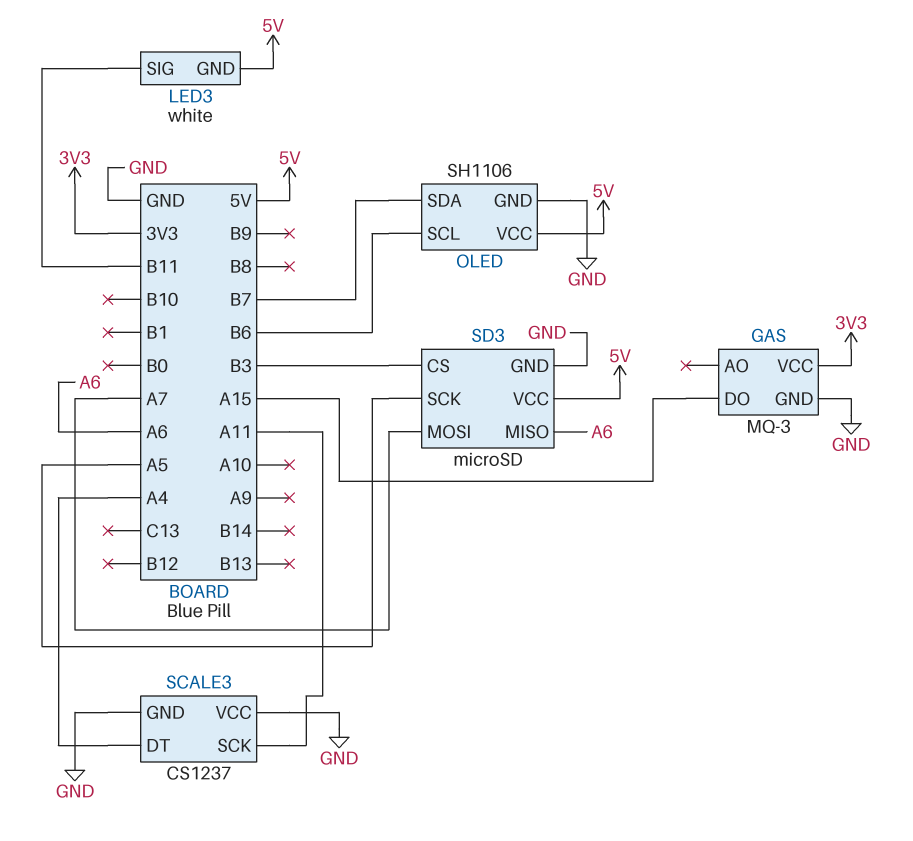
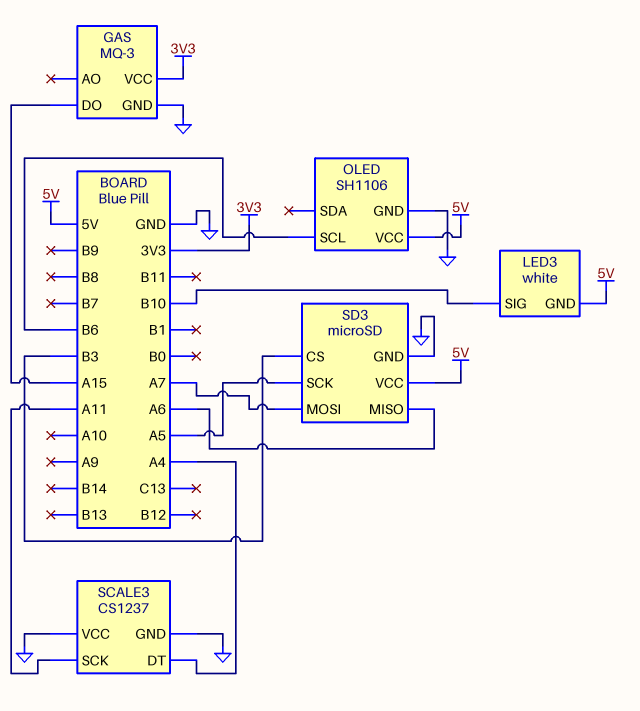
LED3 pin SIG: B11 -> B10
OLED pin SDA: B7 -> none

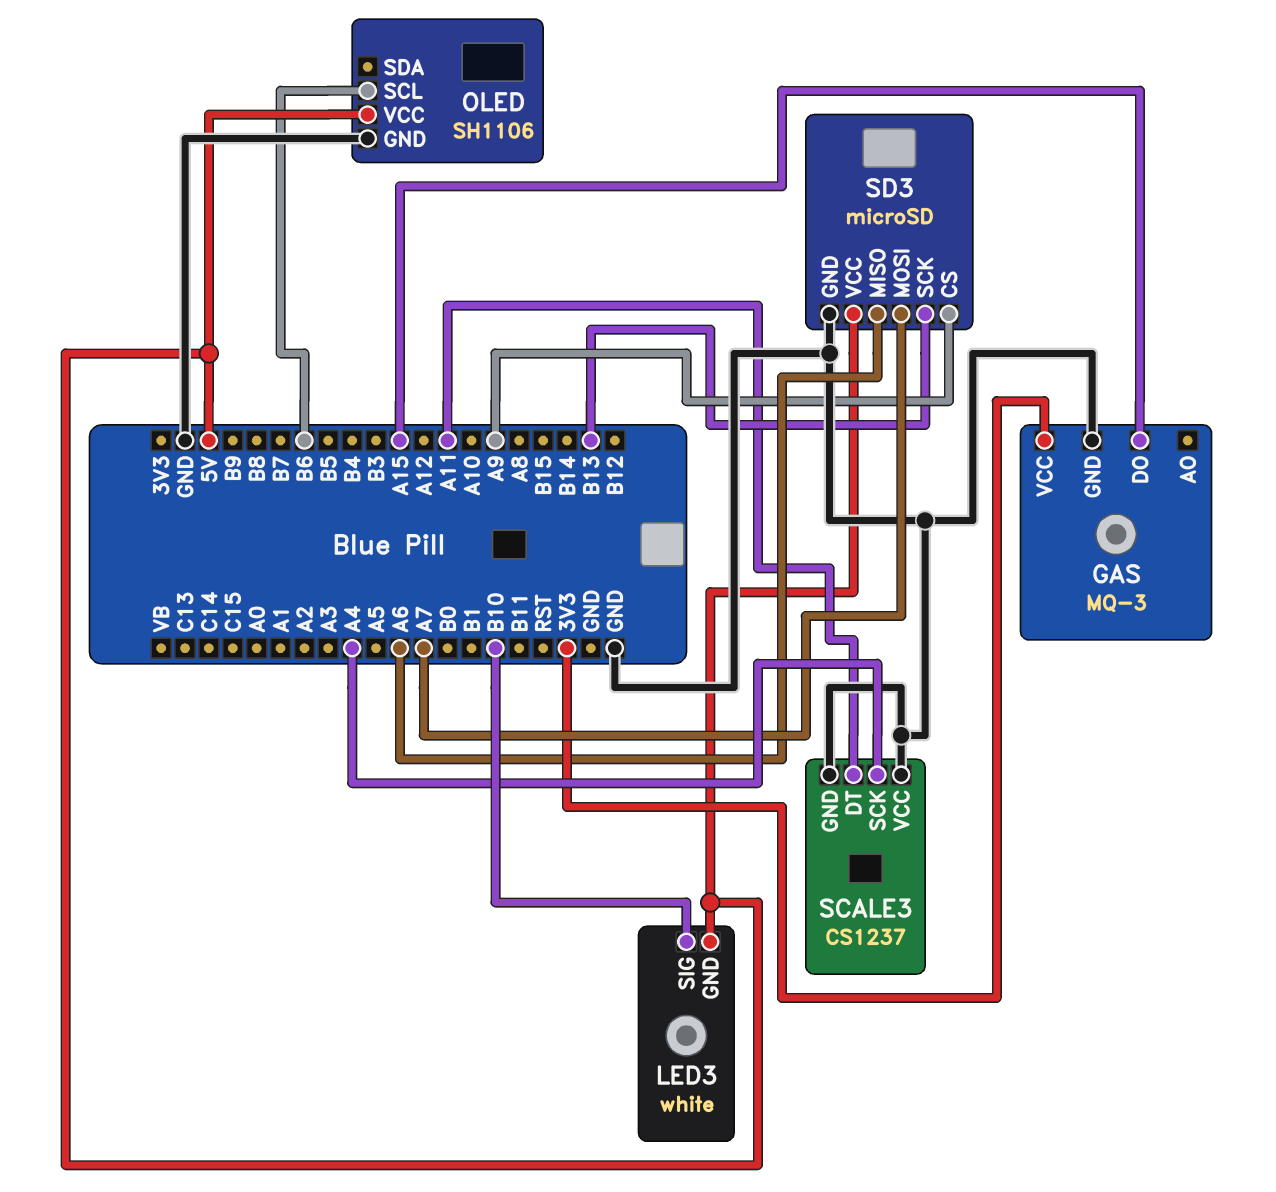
SCALE3 pin DT: A4 -> A11
SCALE3 pin SCK: A11 -> A4
SD3 pin CS: B3 -> A9
SD3 pin SCK: A5 -> B13

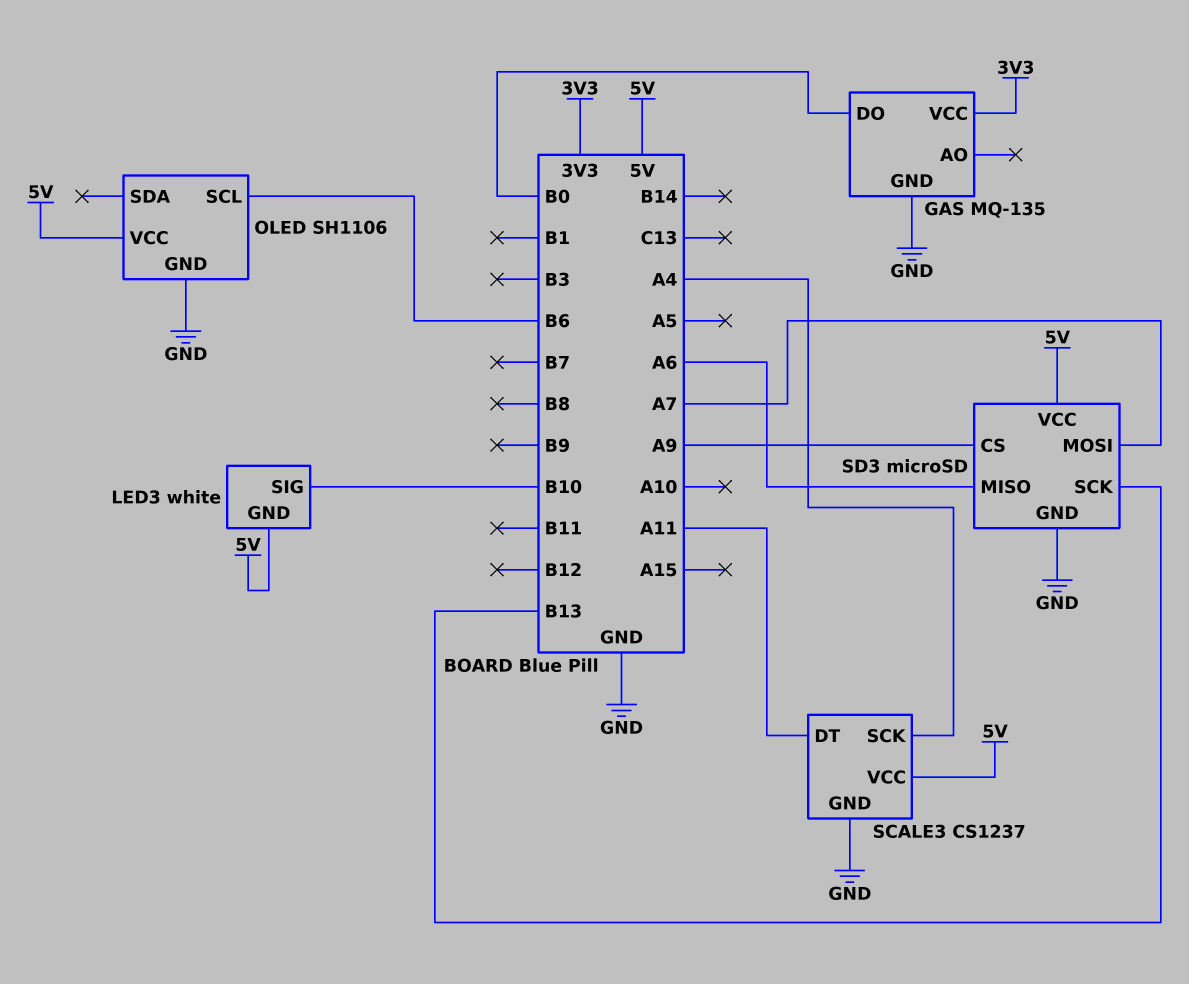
GAS: MQ-3 -> MQ-135
GAS pin DO: A15 -> B0
SCALE3 pin VCC: GND -> 5V

